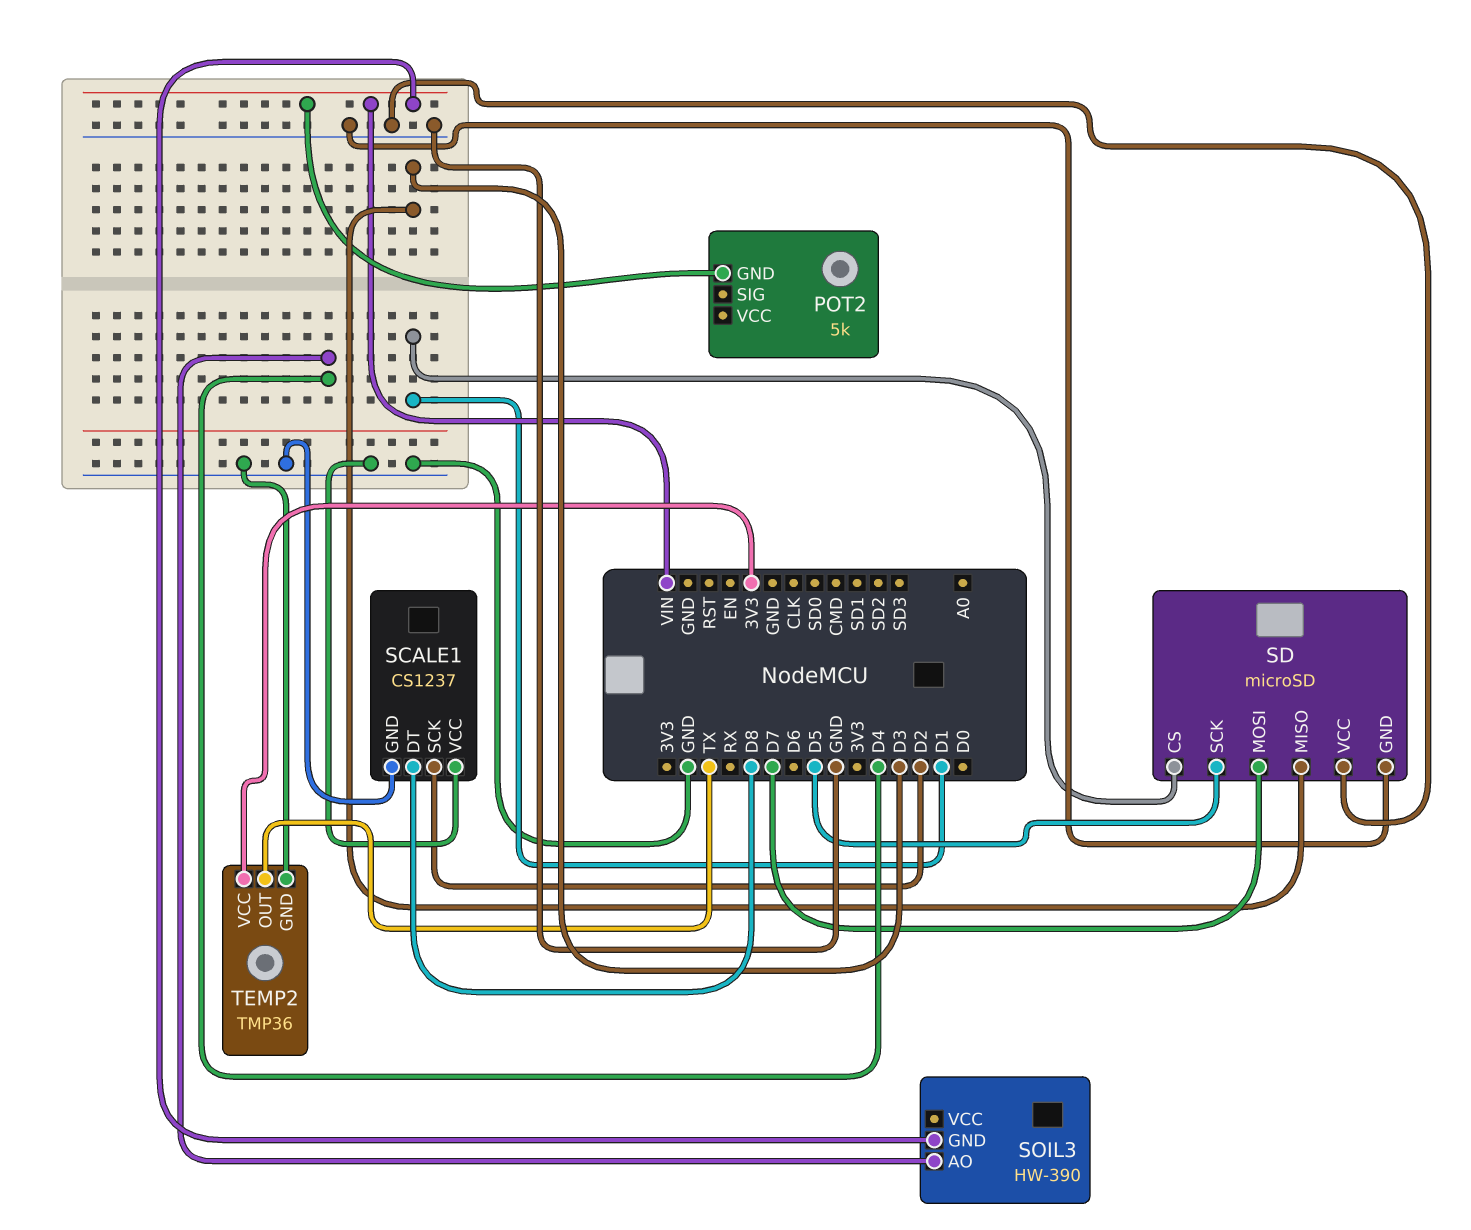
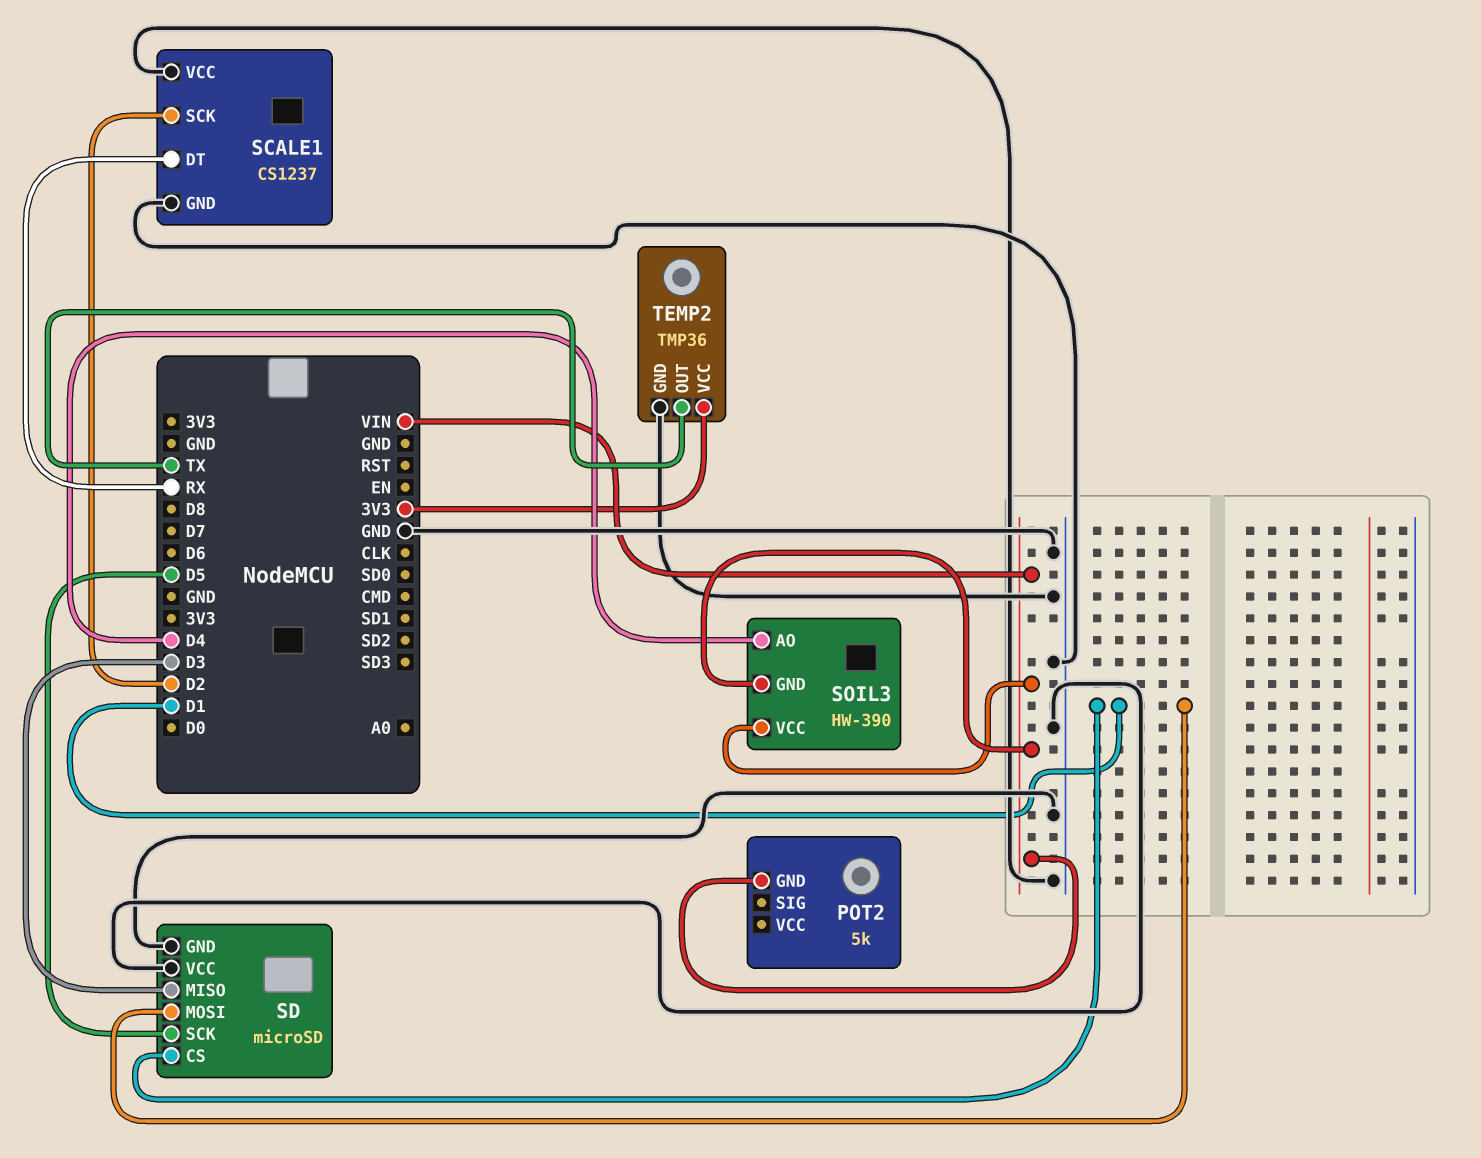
SCALE1 pin DT: D8 -> RX
SD pin MOSI: D7 -> D1
SOIL3 pin VCC: none -> VIN

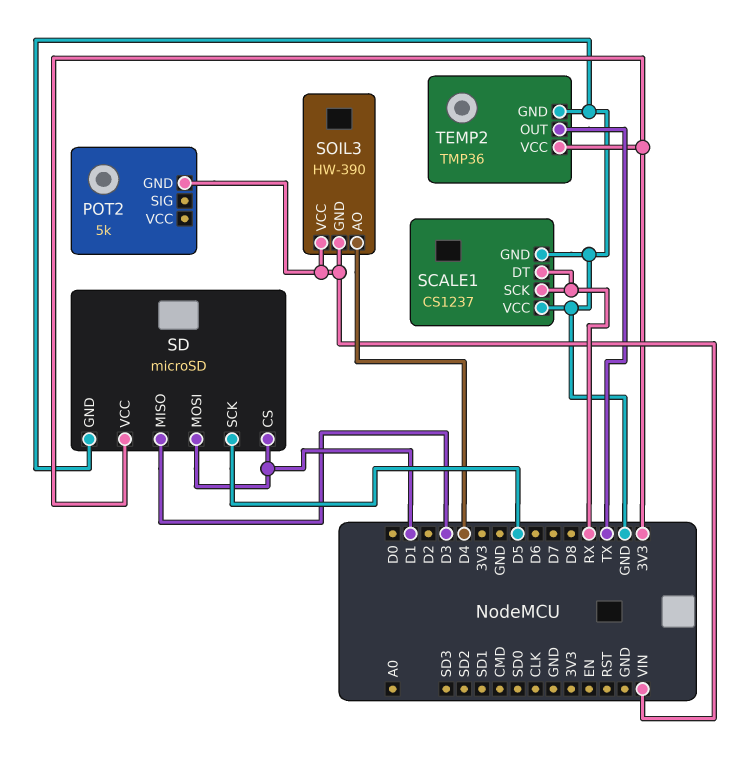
SCALE1 pin SCK: D2 -> RX
SD pin VCC: GND -> 3V3

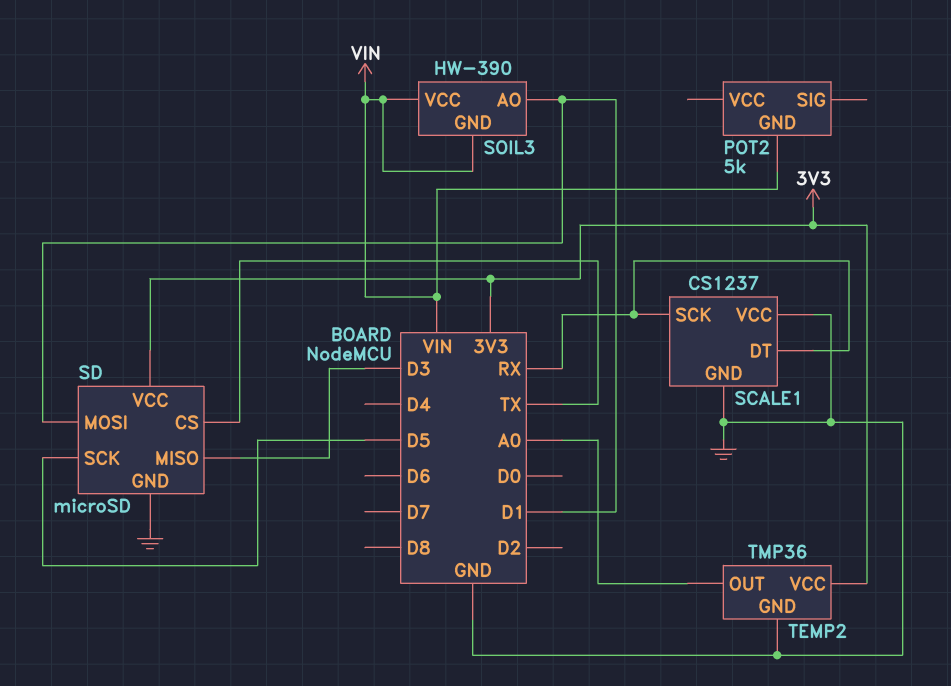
SD pin CS: D1 -> TX
SOIL3 pin AO: D4 -> D1
TEMP2 pin OUT: TX -> A0

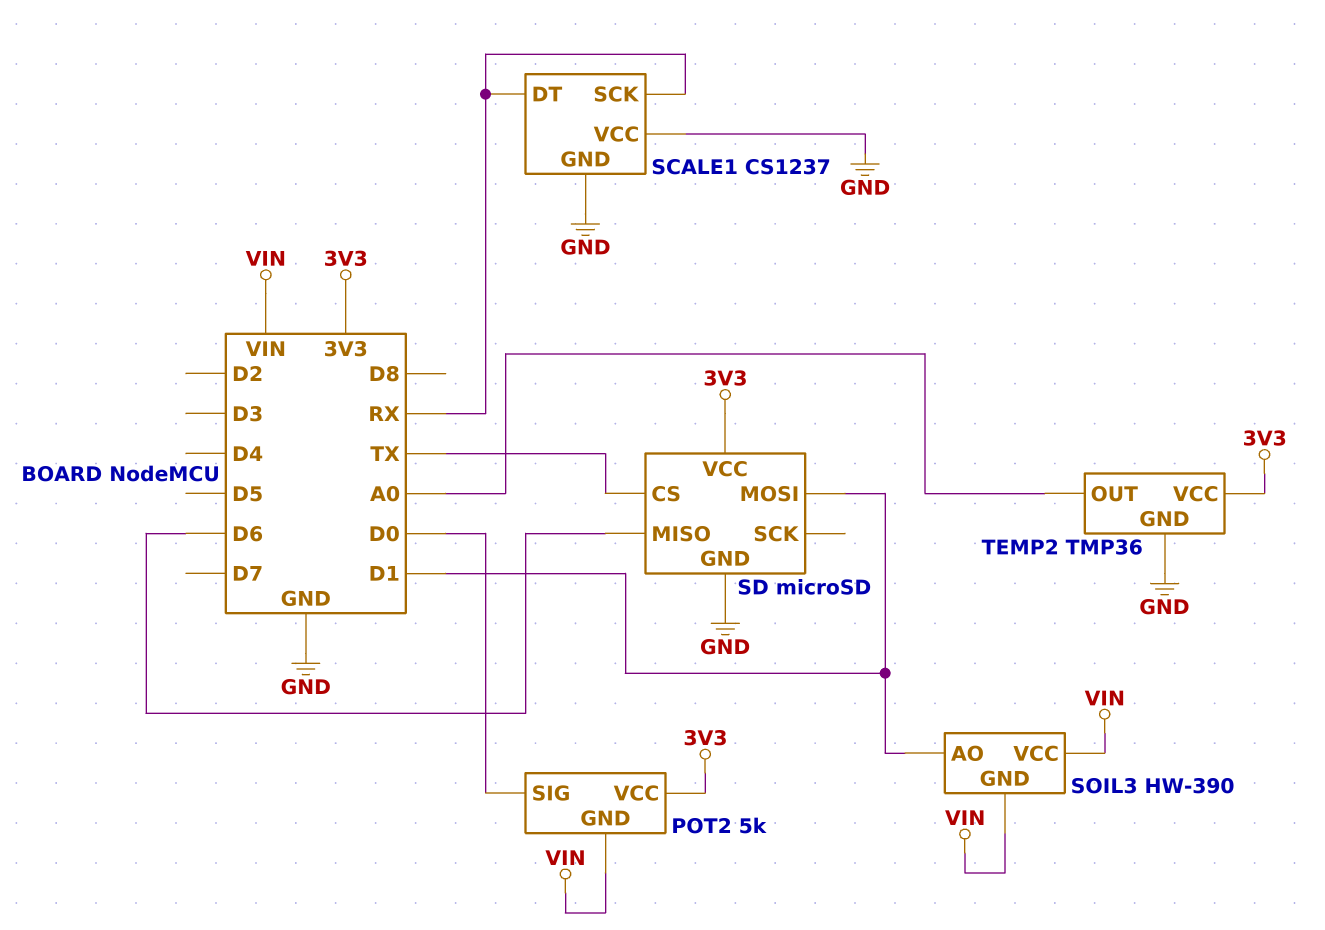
POT2 pin SIG: none -> D0
POT2 pin VCC: none -> 3V3
SD pin MISO: D3 -> D6
SD pin SCK: D5 -> none

